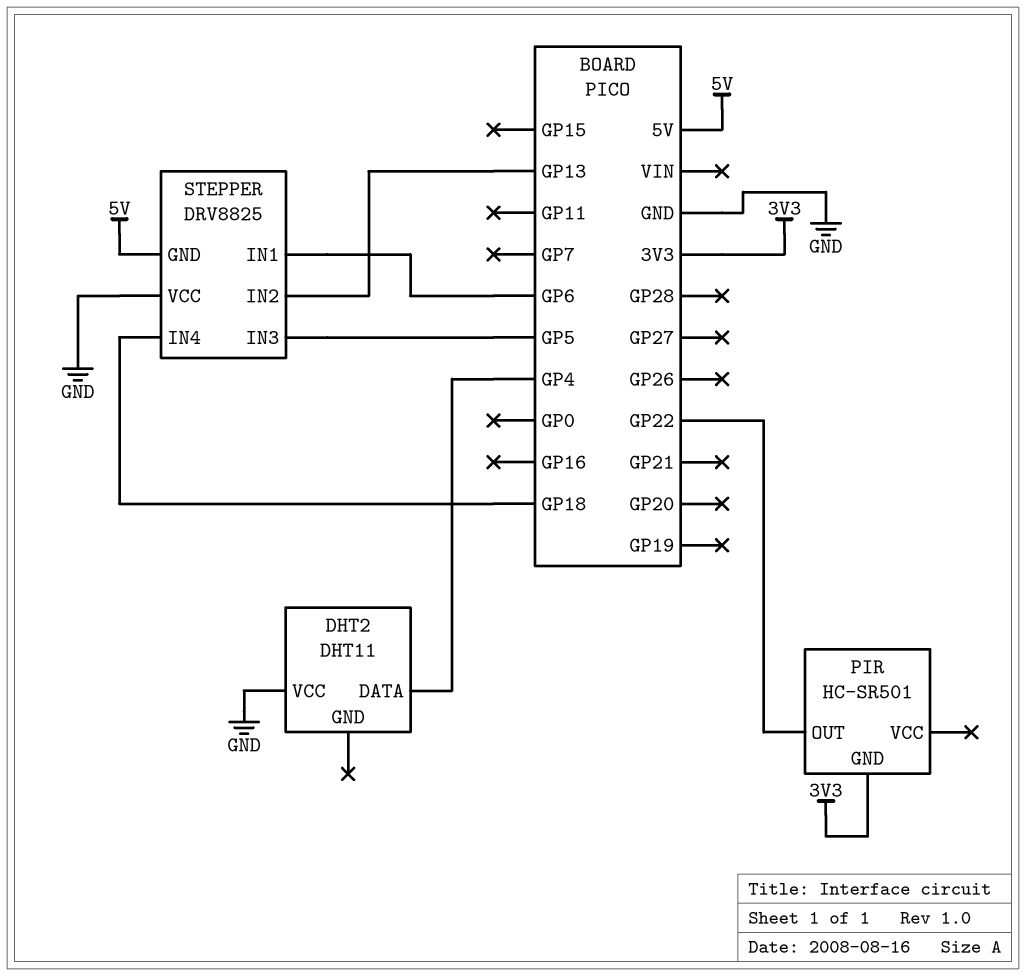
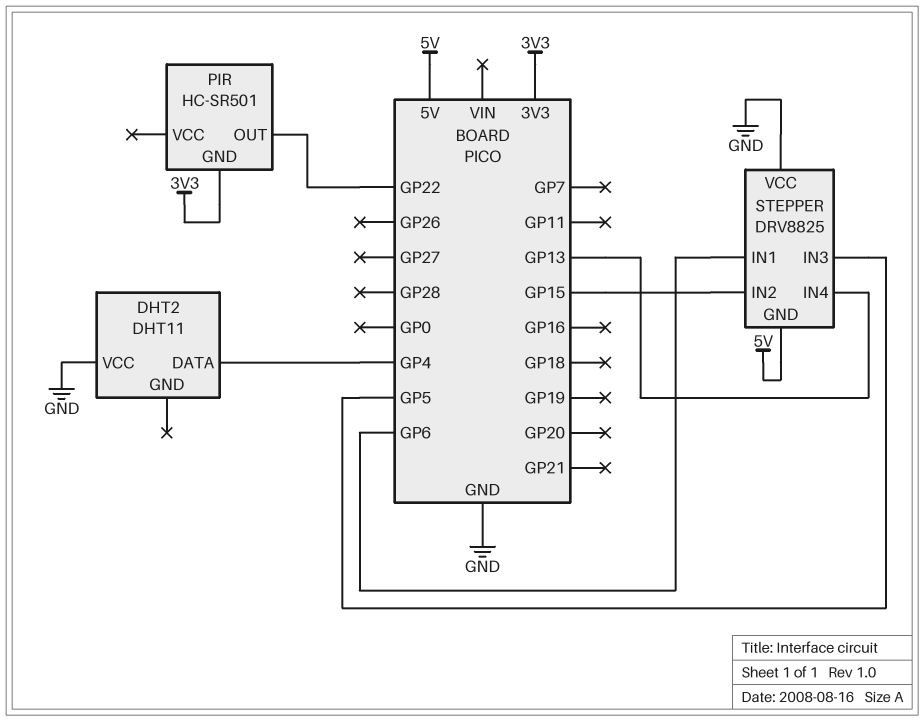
STEPPER pin IN2: GP13 -> GP15
STEPPER pin IN4: GP18 -> GP13

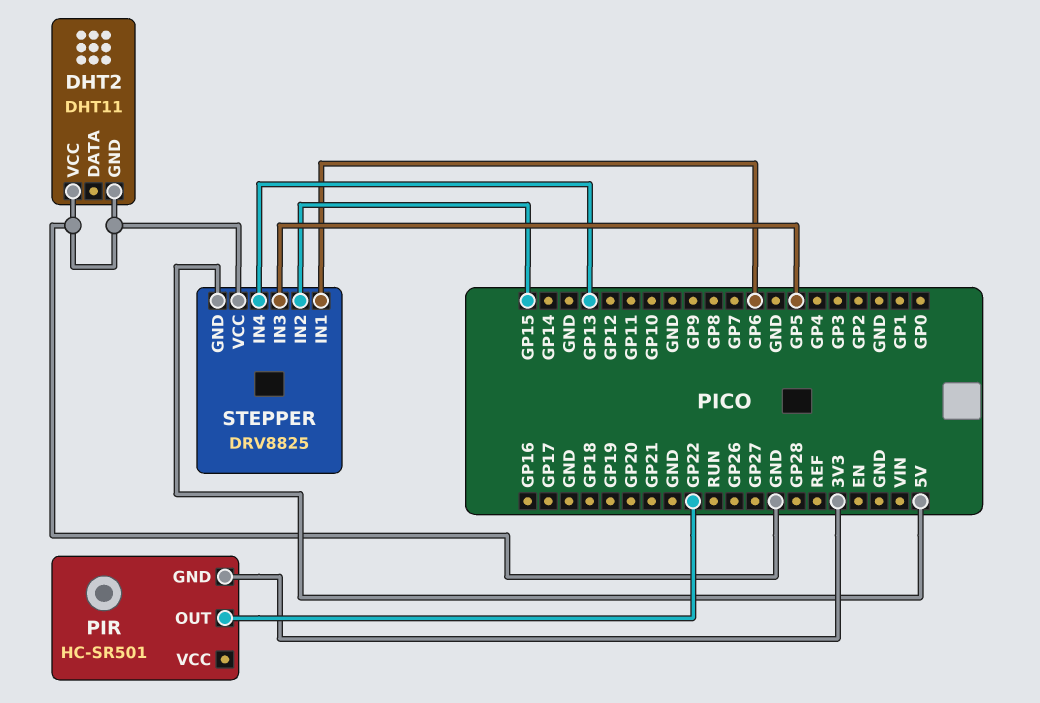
DHT2 pin DATA: GP4 -> none
DHT2 pin GND: none -> GND

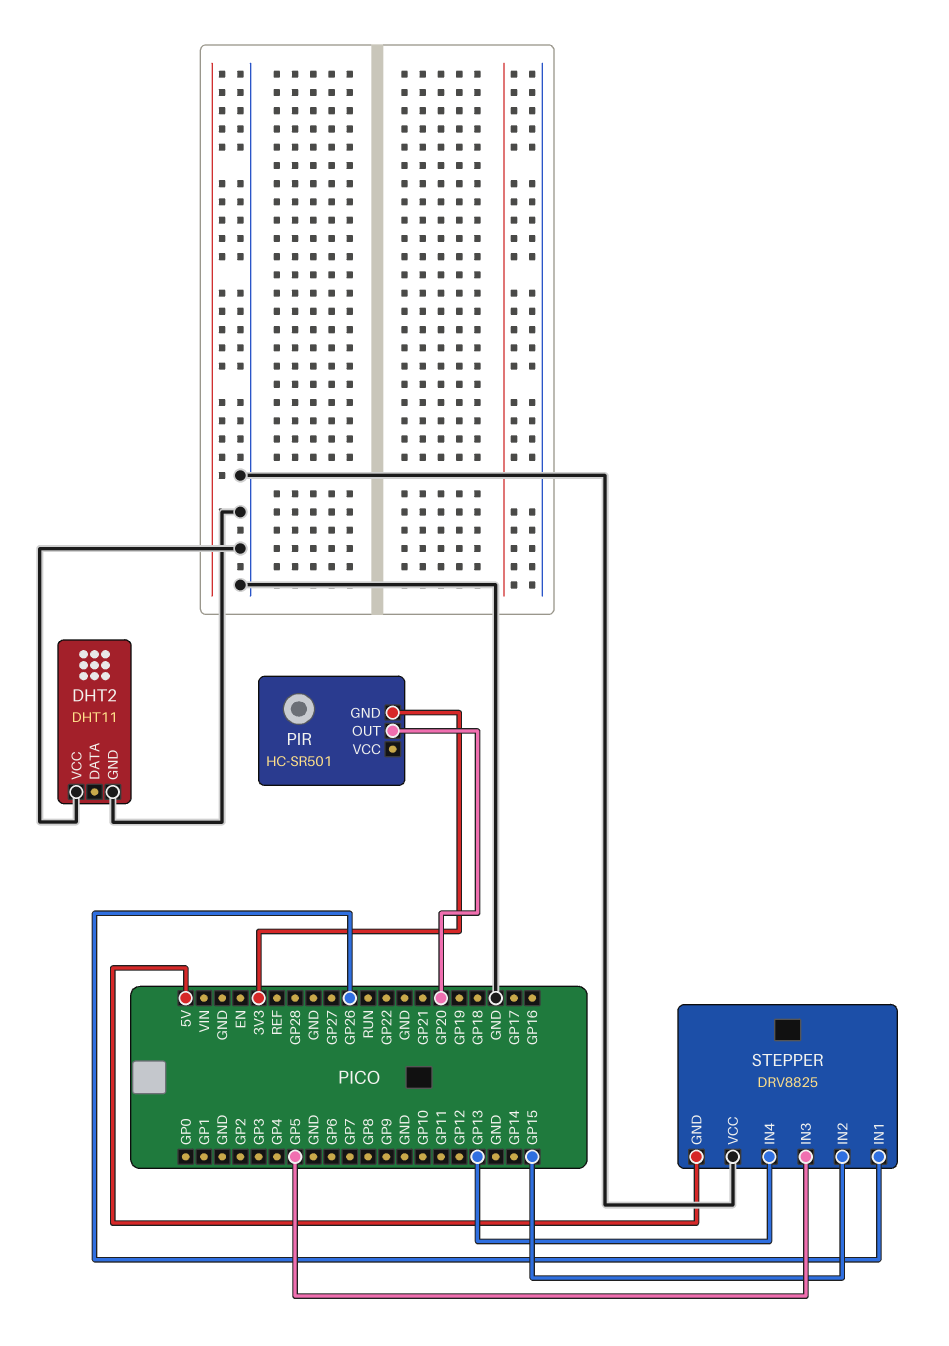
PIR pin OUT: GP22 -> GP20
STEPPER pin IN1: GP6 -> GP26

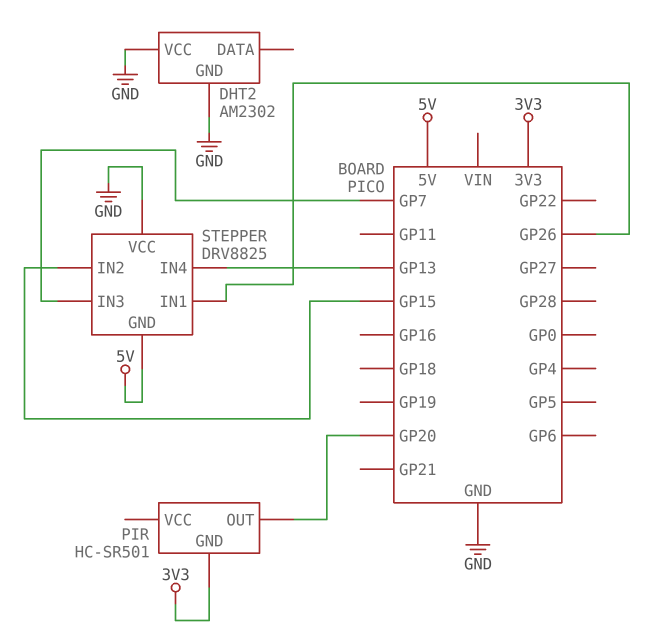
DHT2: DHT11 -> AM2302
STEPPER pin IN3: GP5 -> GP7

